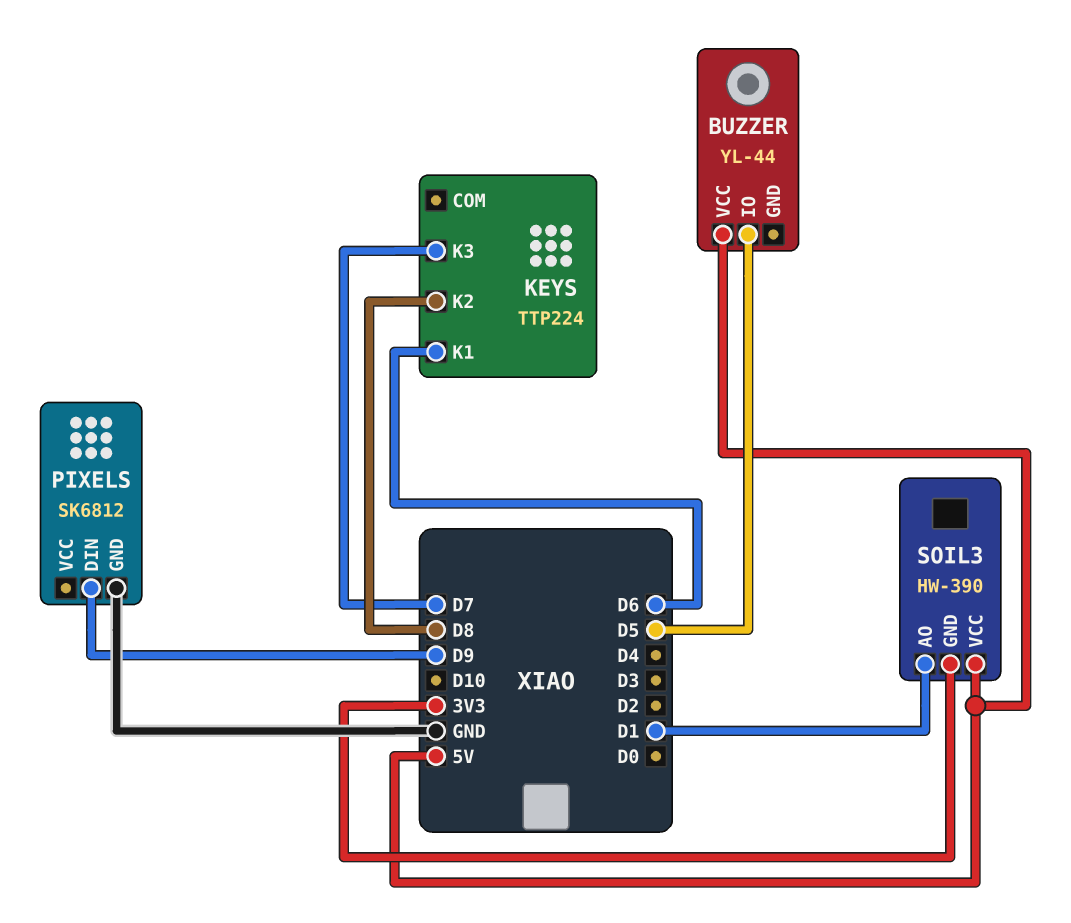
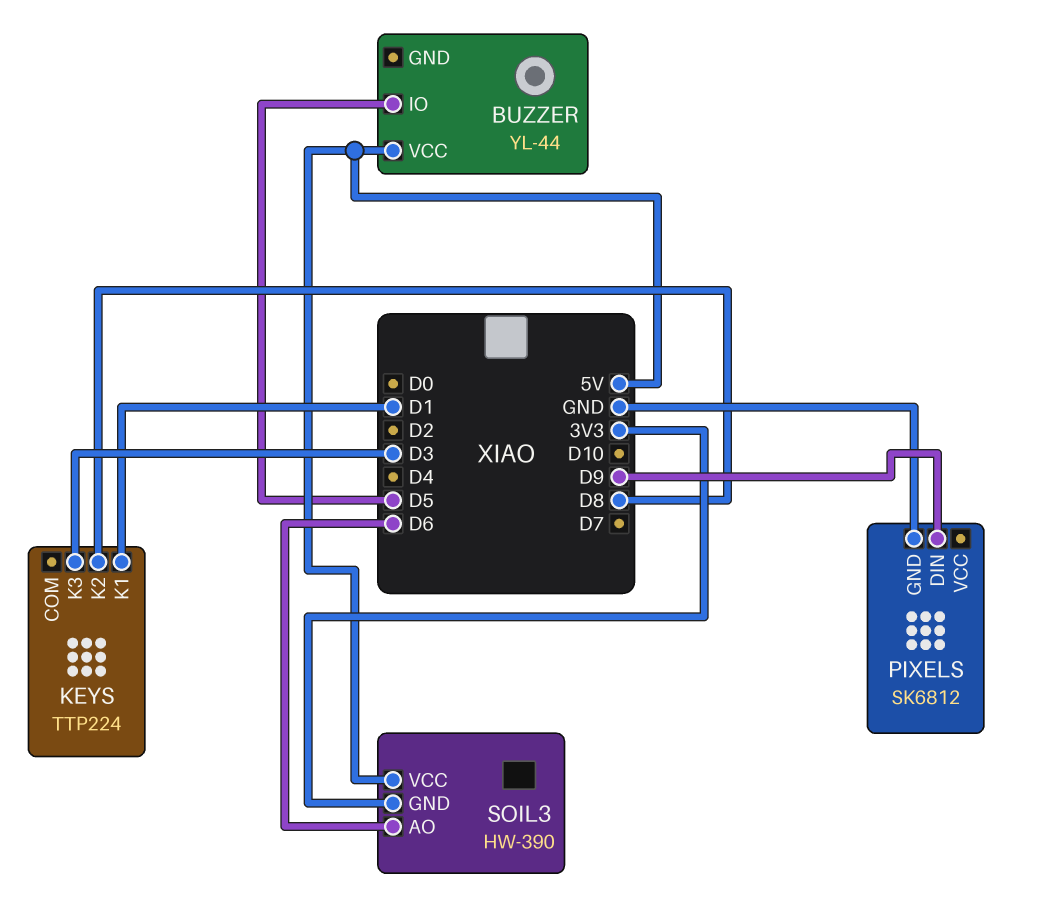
KEYS pin K1: D6 -> D1
KEYS pin K3: D7 -> D3
SOIL3 pin AO: D1 -> D6

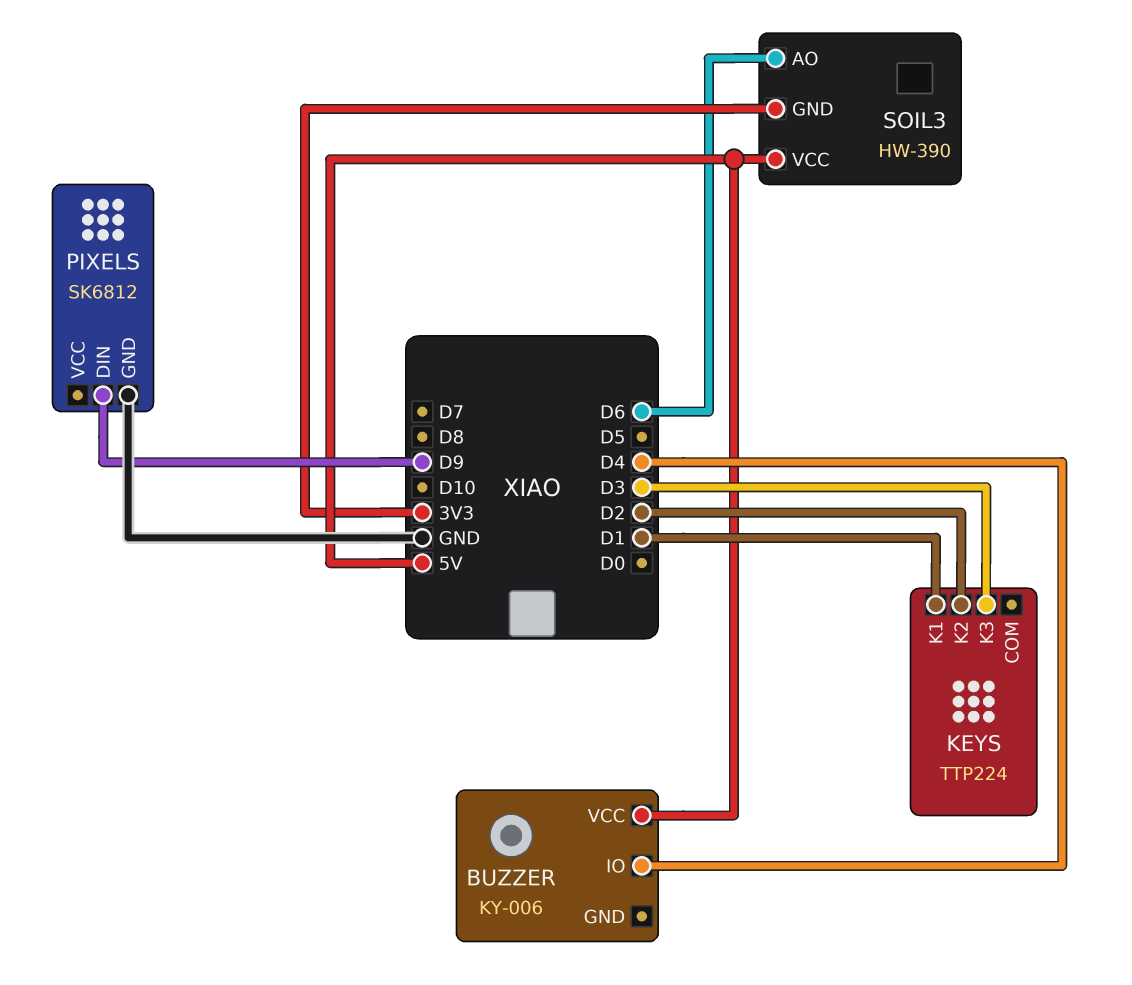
BUZZER: YL-44 -> KY-006
BUZZER pin IO: D5 -> D4
KEYS pin K2: D8 -> D2

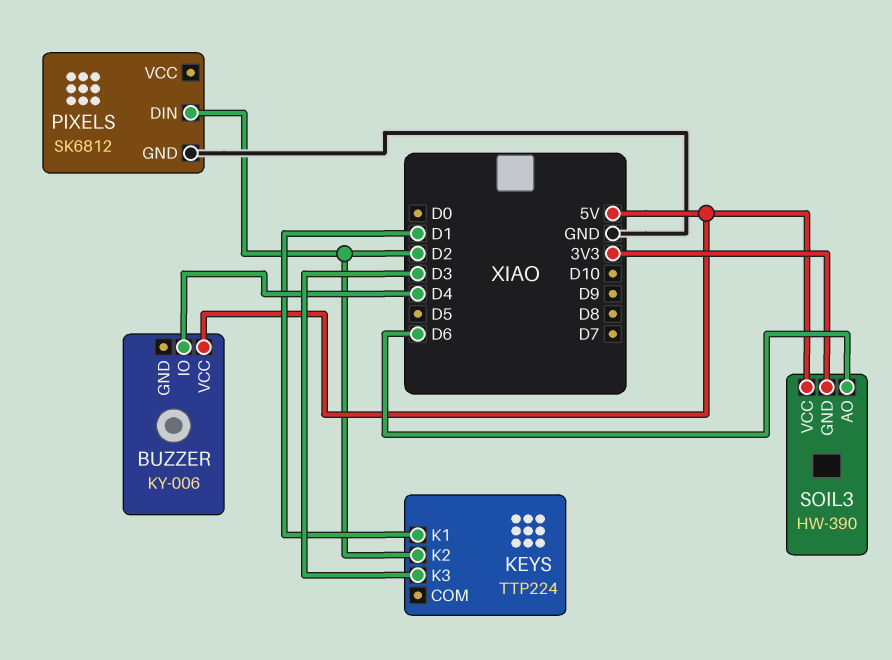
PIXELS pin DIN: D9 -> D2

